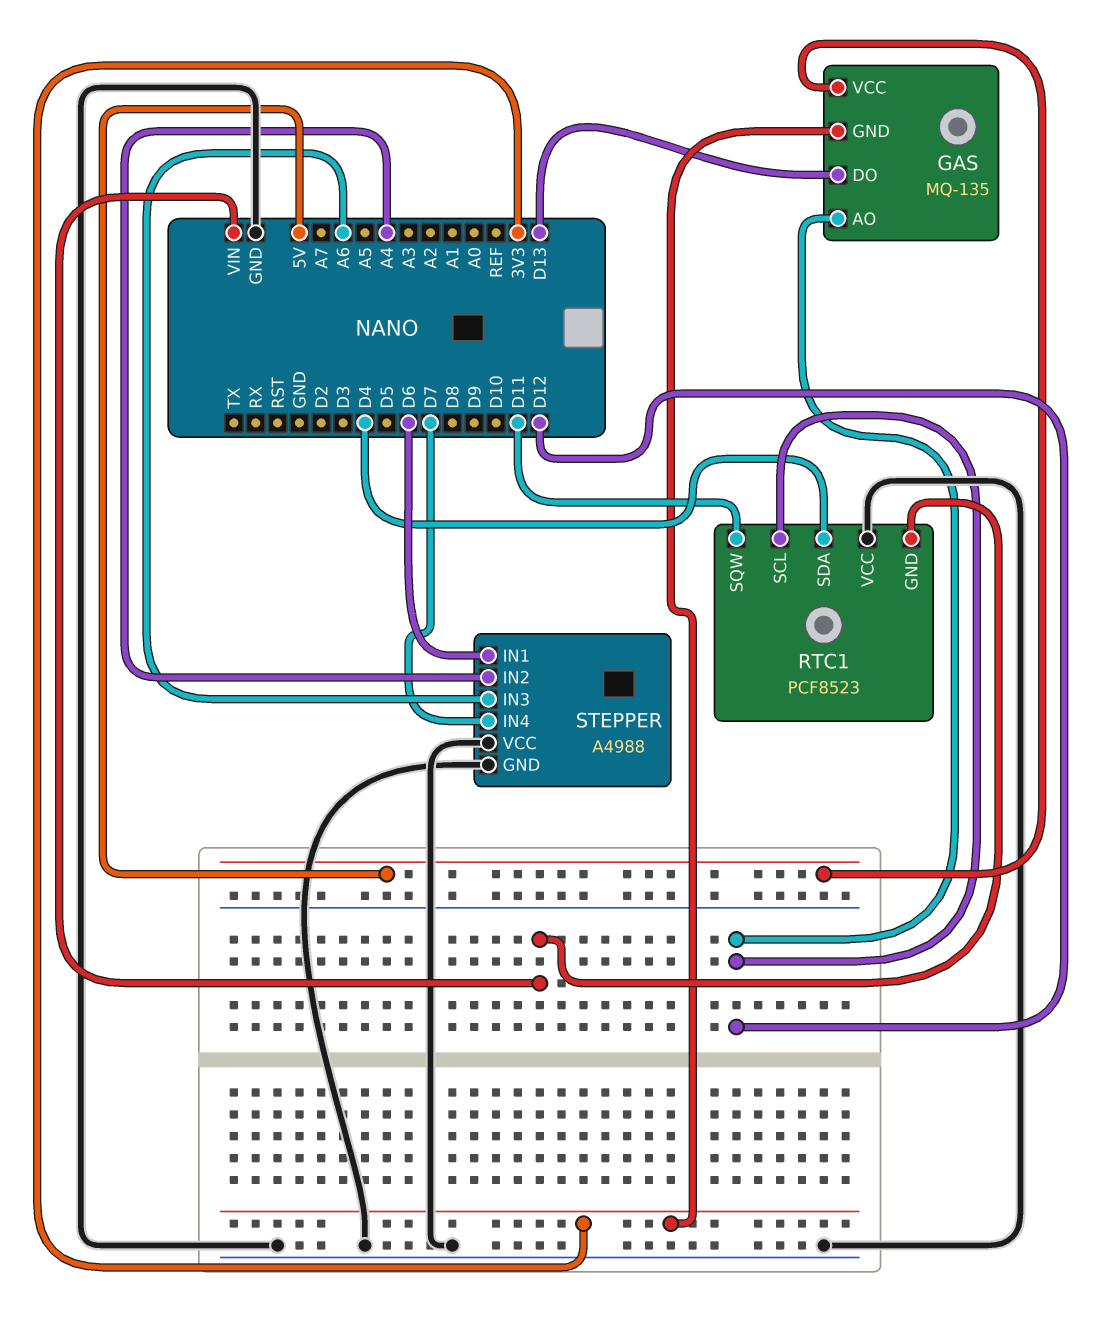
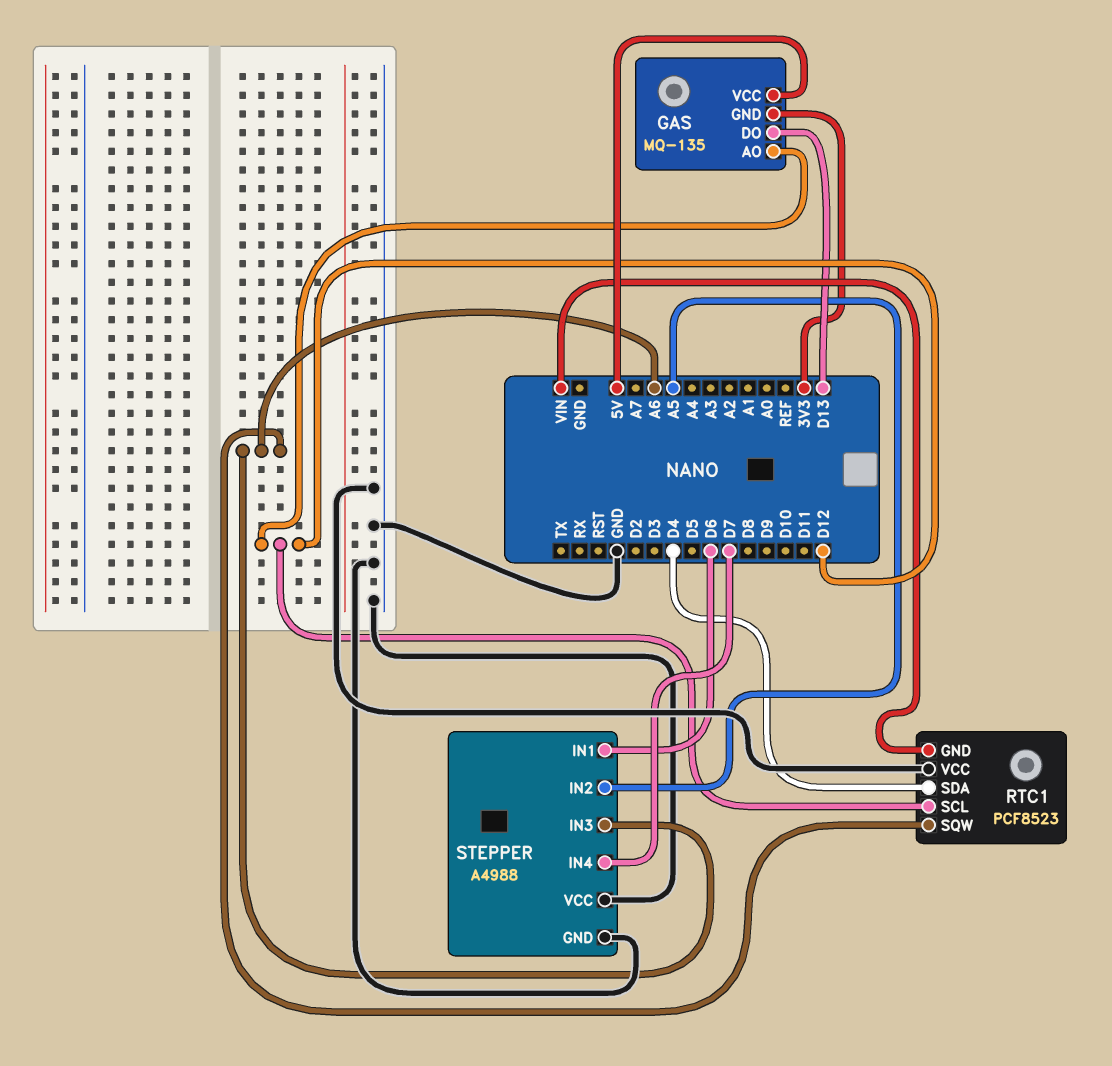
RTC1 pin SQW: D11 -> A6
STEPPER pin IN2: A4 -> A5

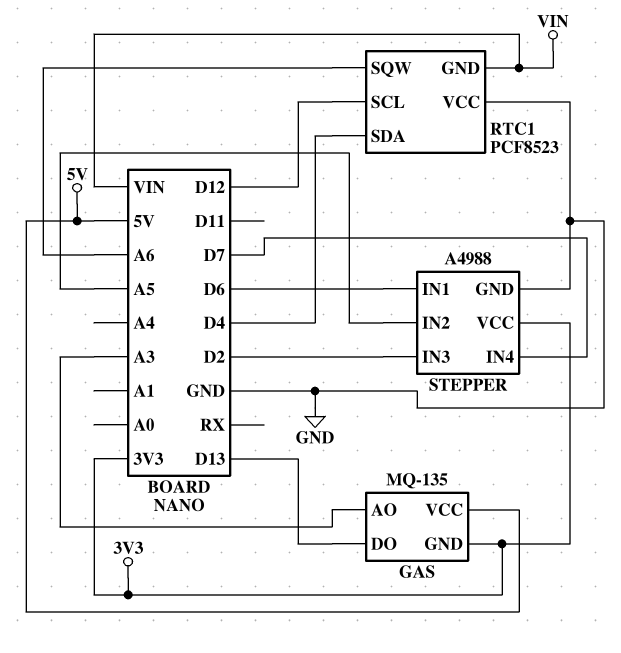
GAS pin AO: D12 -> A3
STEPPER pin IN3: A6 -> D2
STEPPER pin VCC: GND -> 3V3

